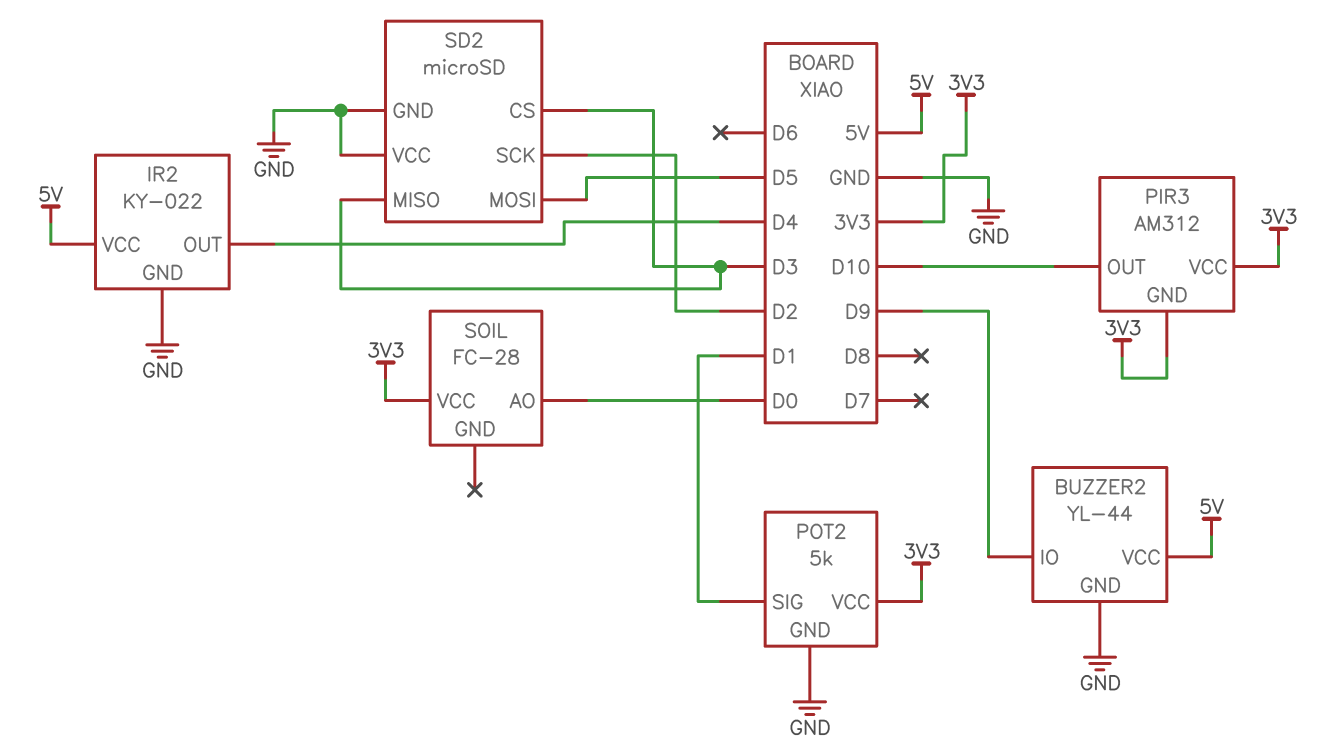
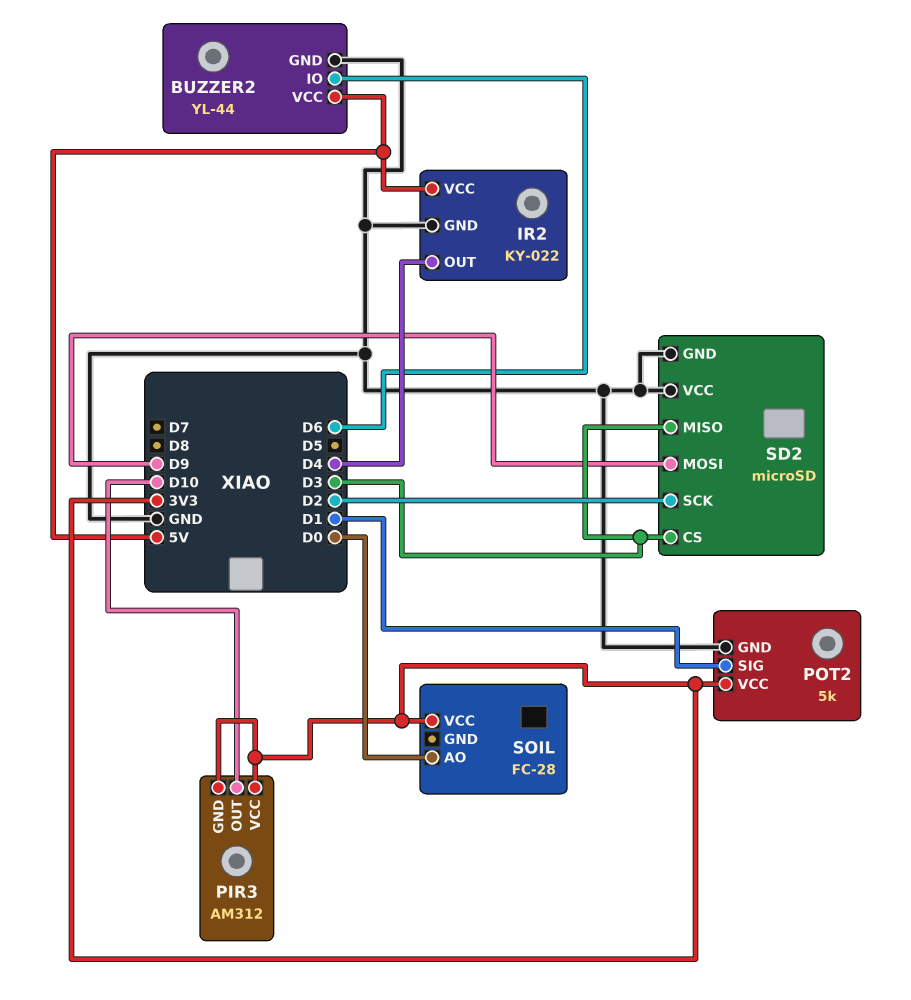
BUZZER2 pin IO: D9 -> D6
SD2 pin MOSI: D5 -> D9

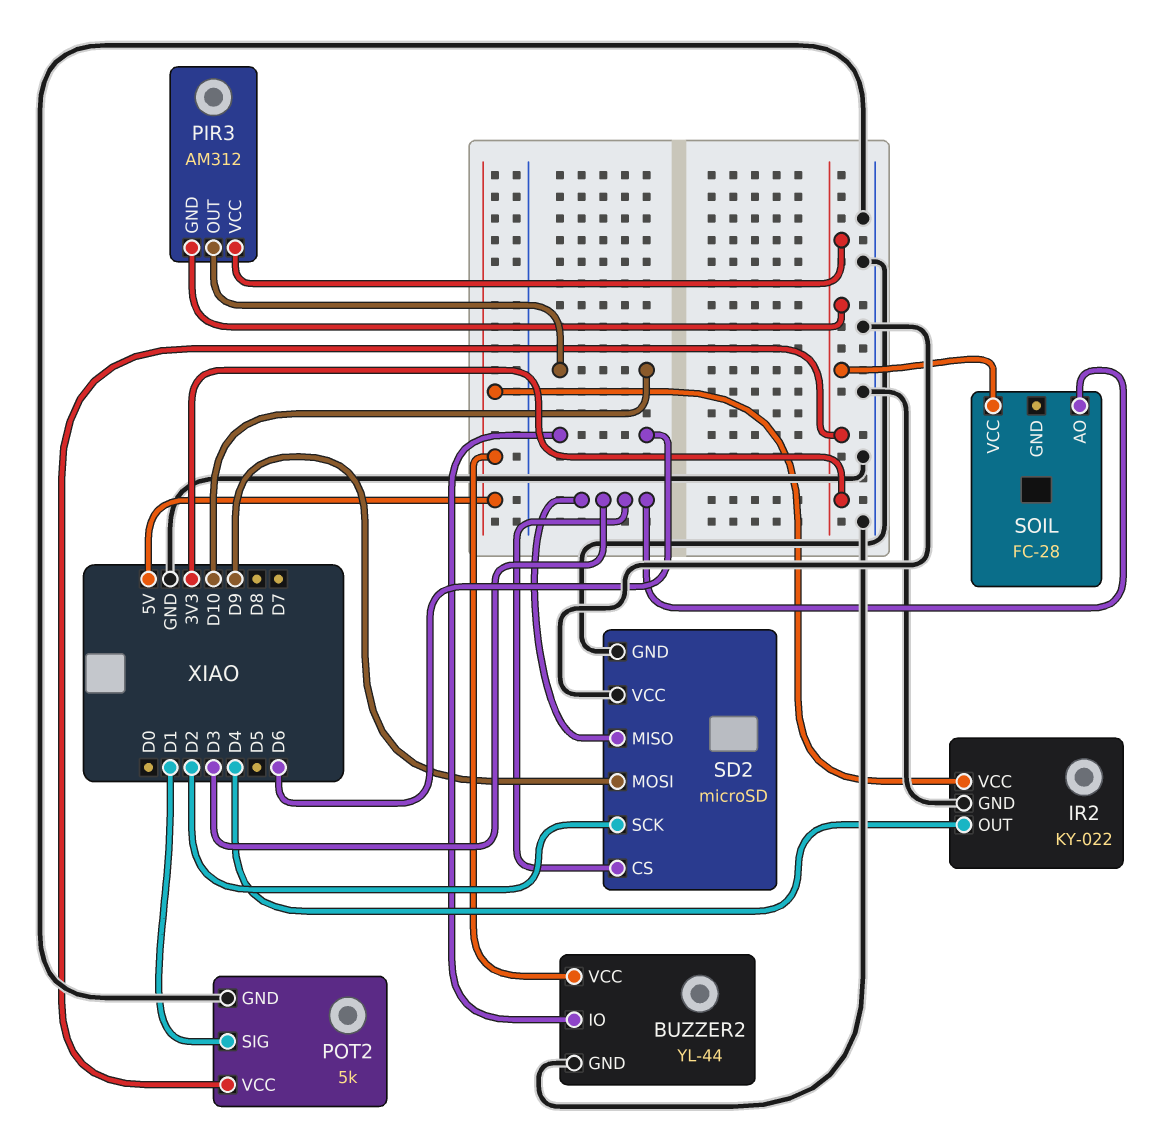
SOIL pin AO: D0 -> D3

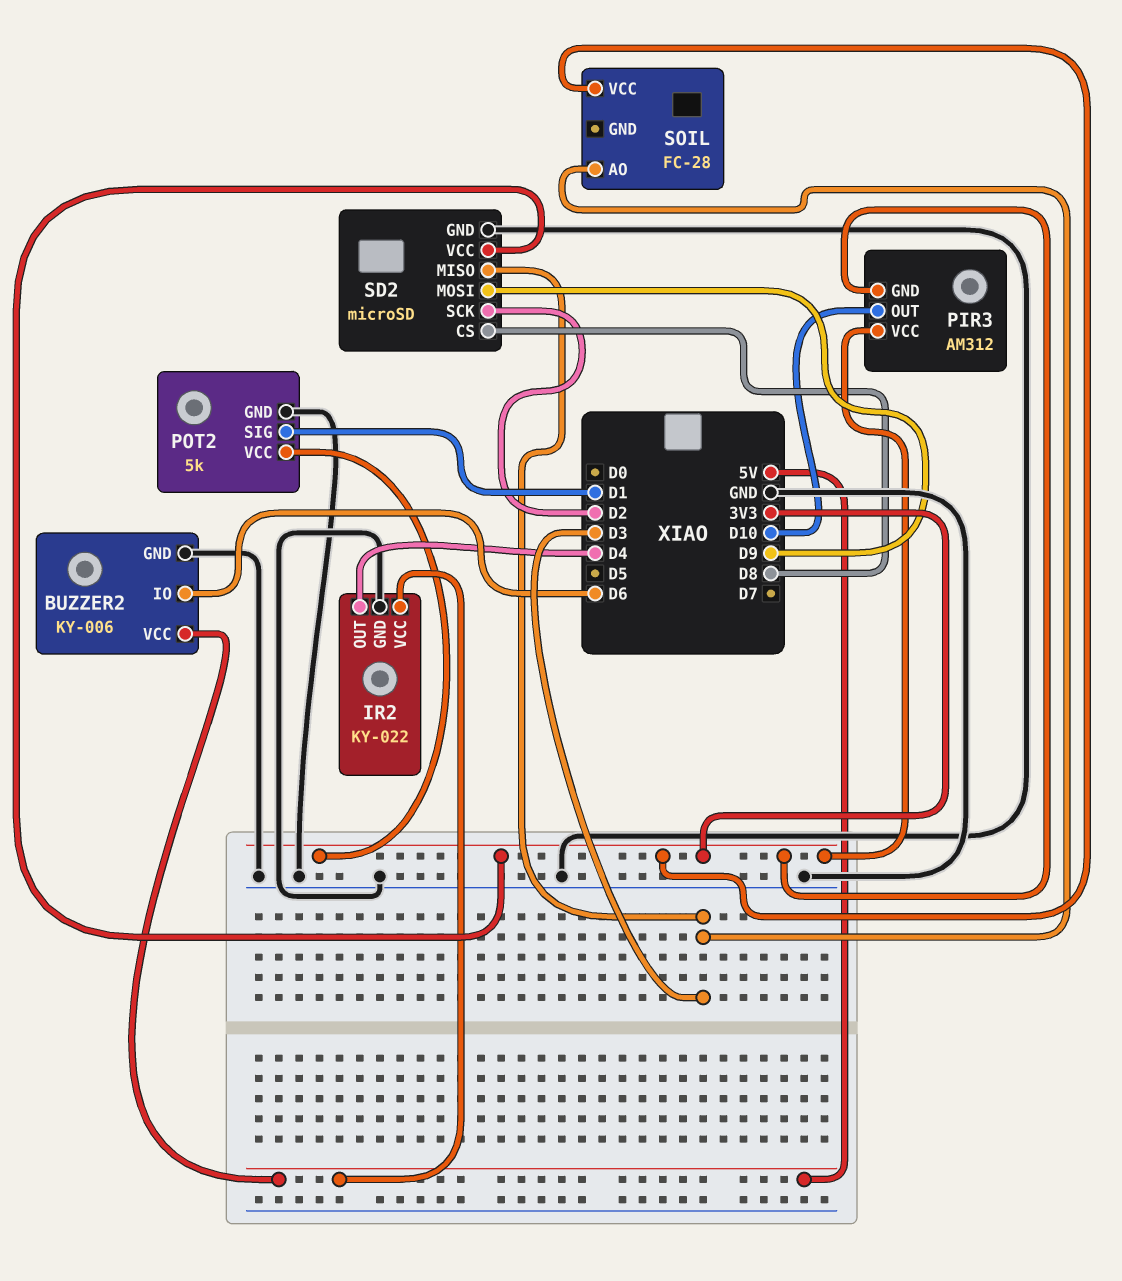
BUZZER2: YL-44 -> KY-006
SD2 pin CS: D3 -> D8
SD2 pin VCC: GND -> 3V3

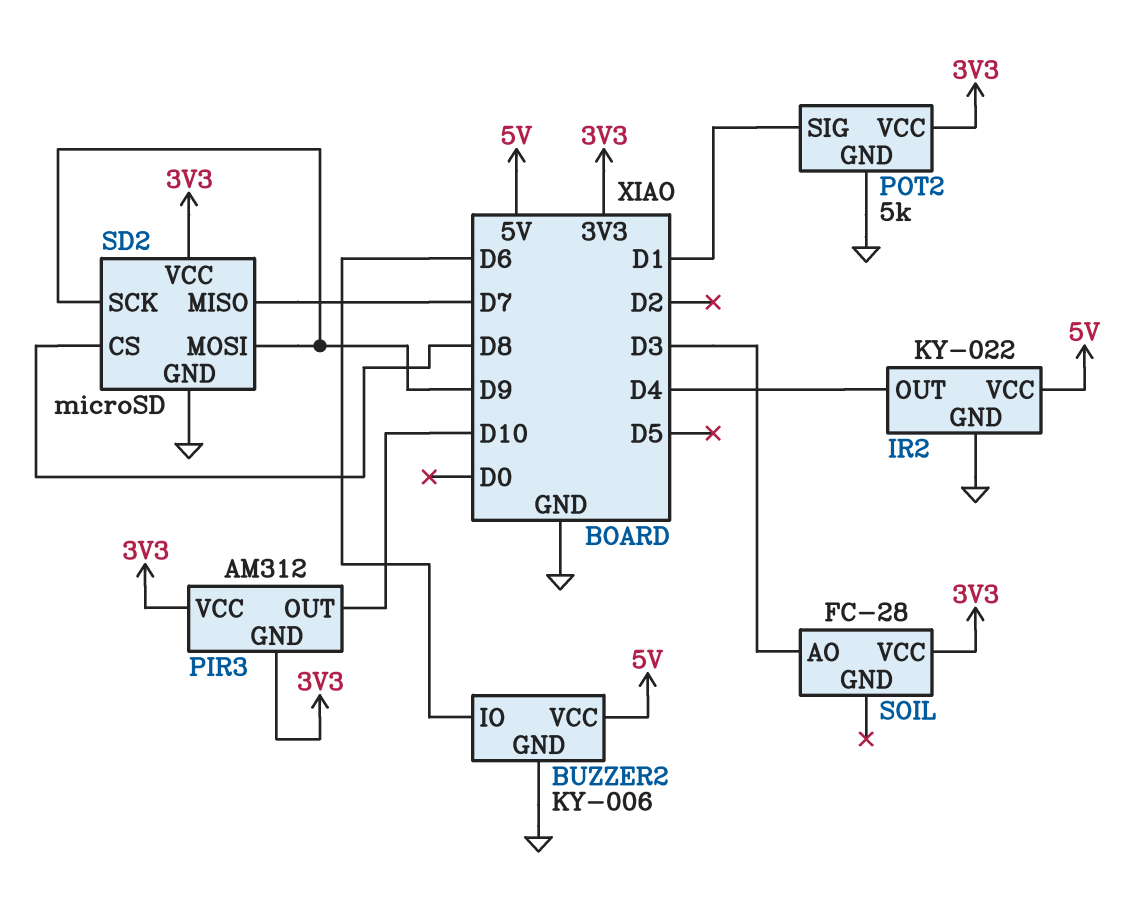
SD2 pin MISO: D3 -> D7
SD2 pin SCK: D2 -> D9

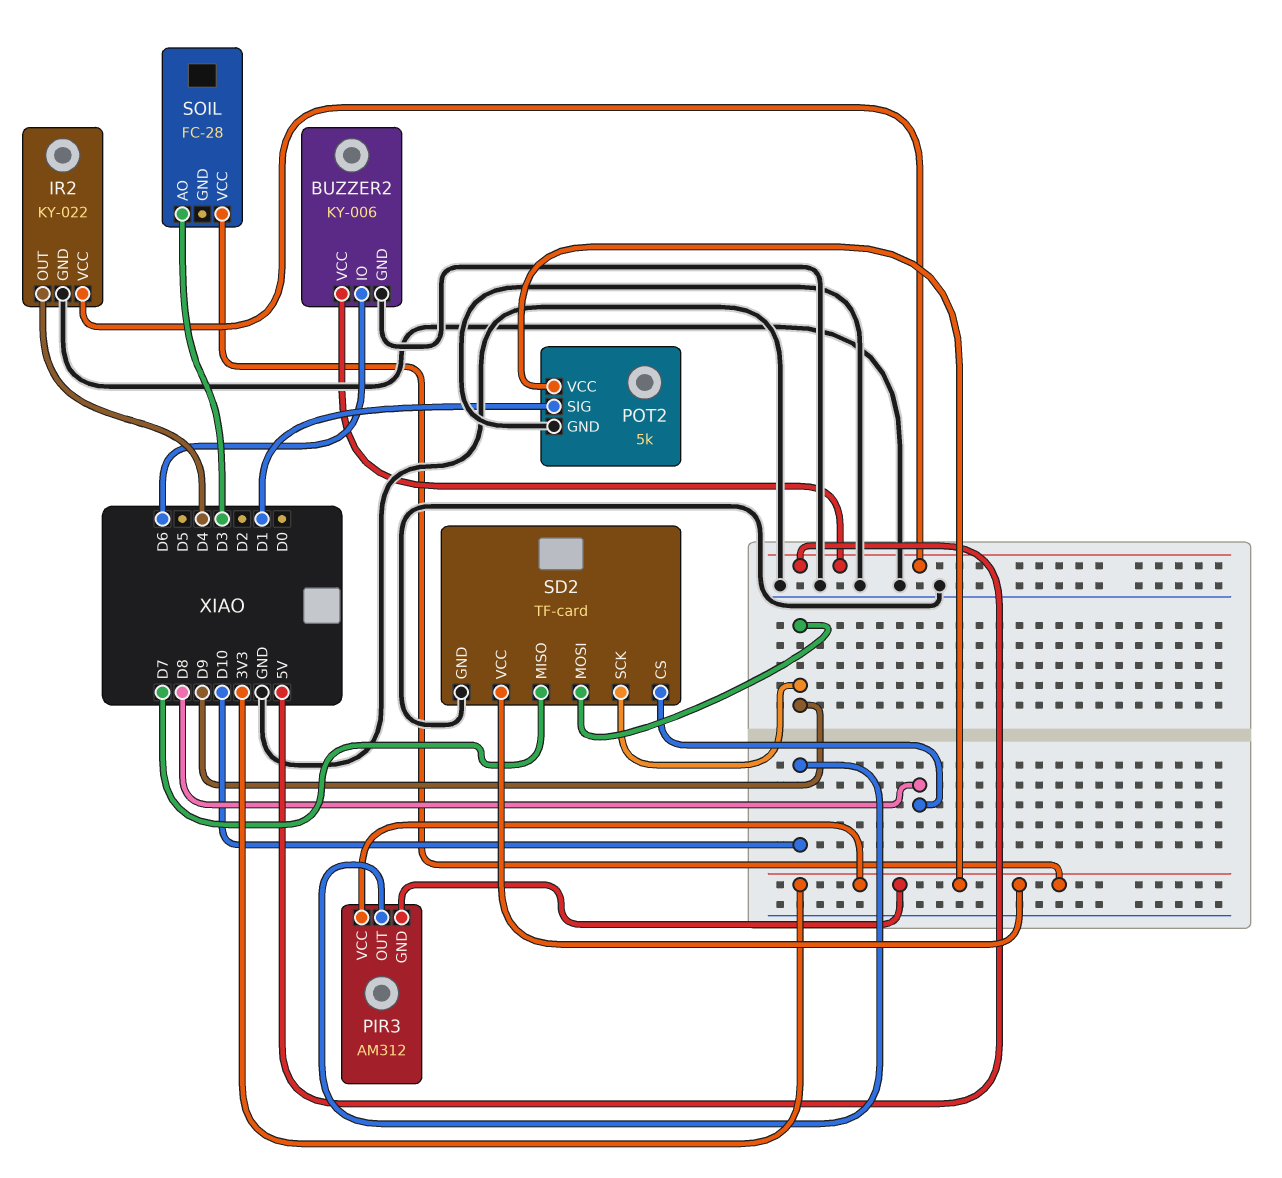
SD2: microSD -> TF-card

